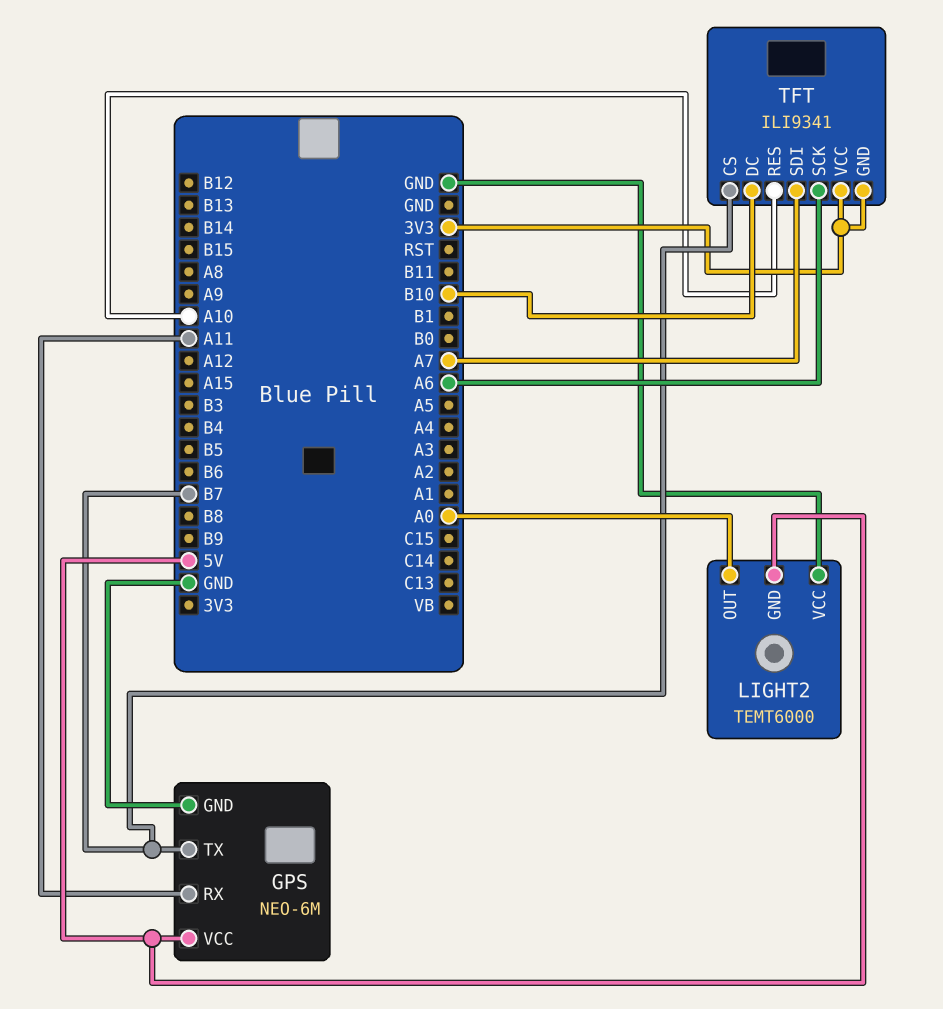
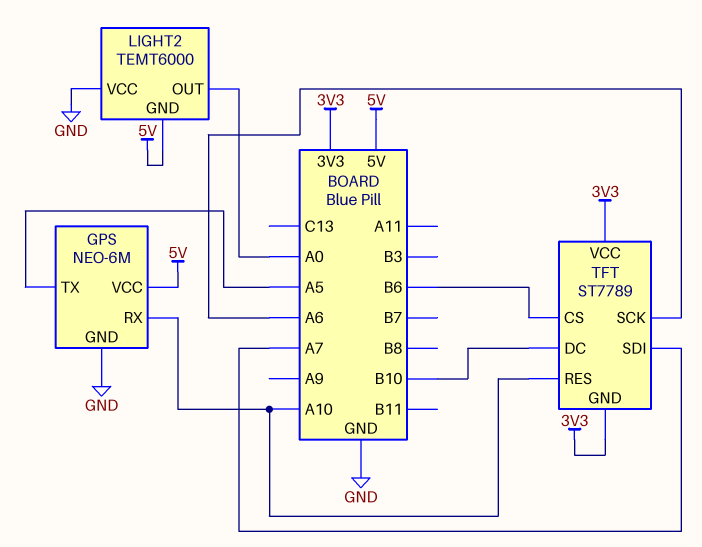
GPS pin RX: A11 -> A10
GPS pin TX: B7 -> A5
TFT: ILI9341 -> ST7789
TFT pin CS: B7 -> B6

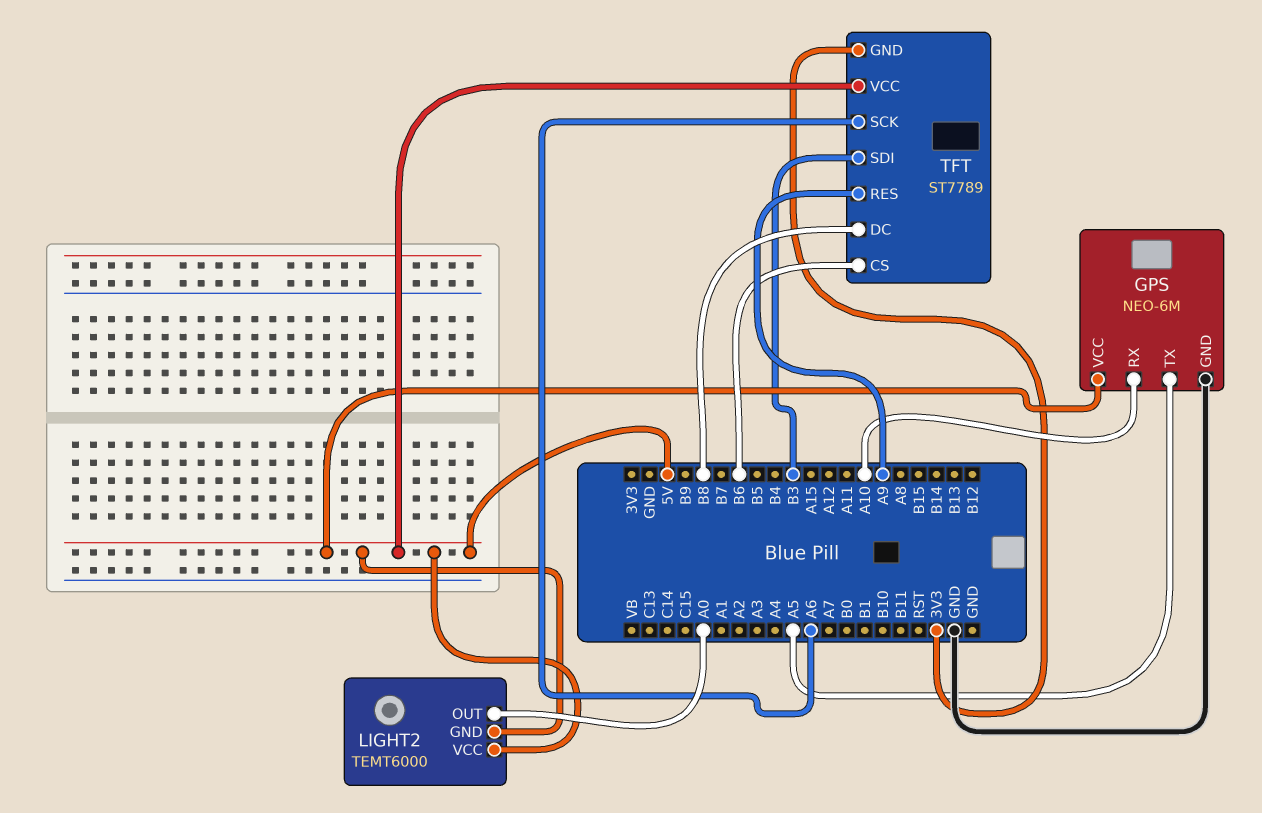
LIGHT2 pin VCC: GND -> 5V
TFT pin DC: B10 -> B8
TFT pin RES: A10 -> A9
TFT pin SDI: A7 -> B3
TFT pin VCC: 3V3 -> 5V

